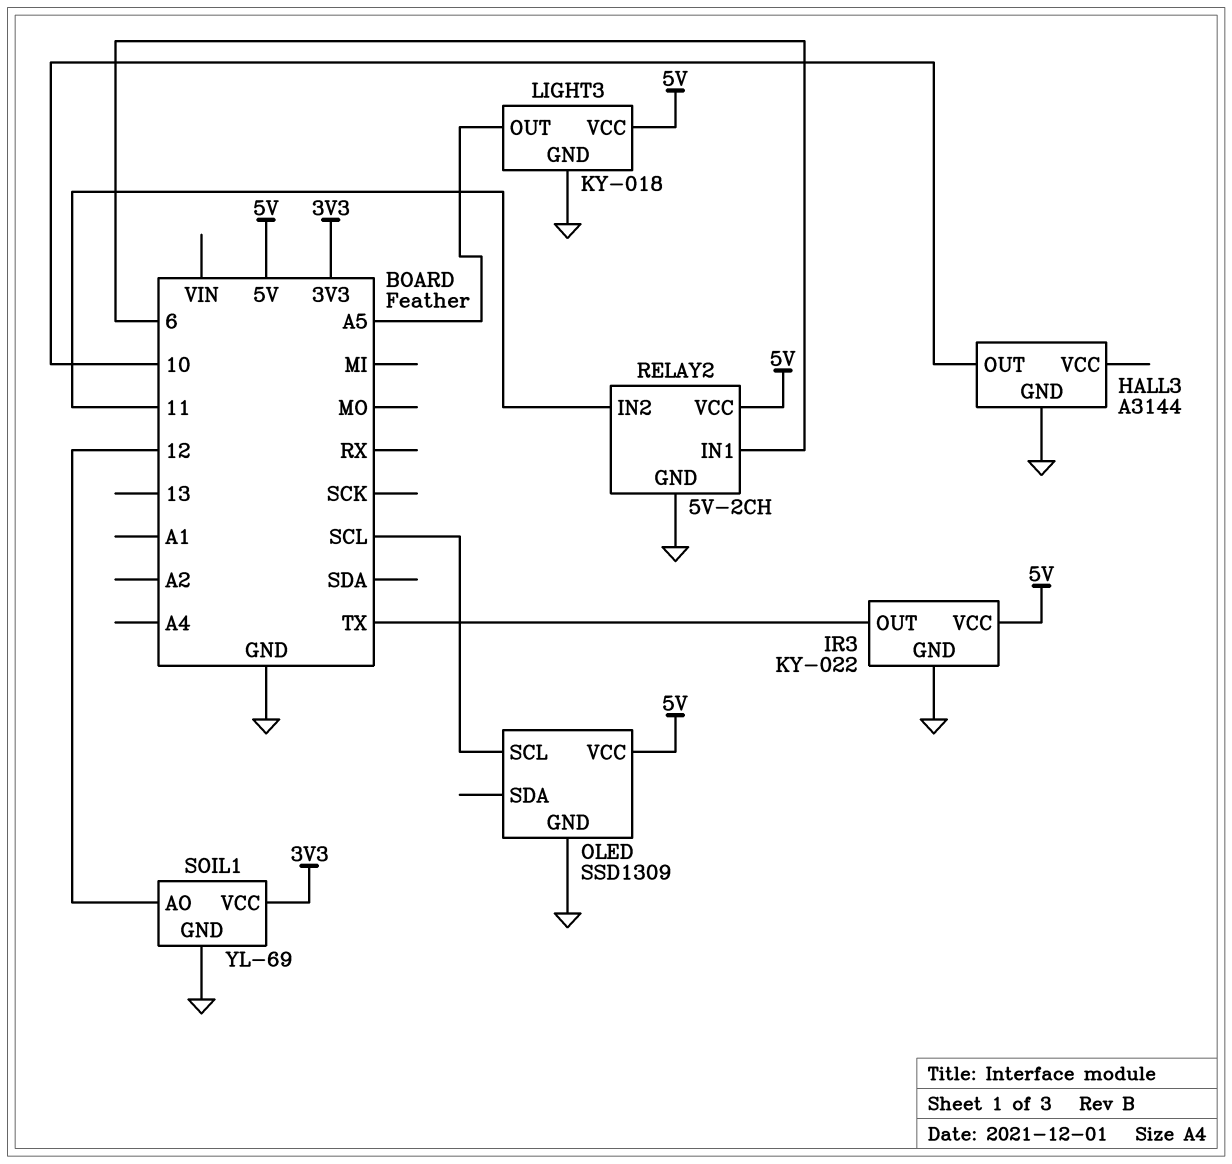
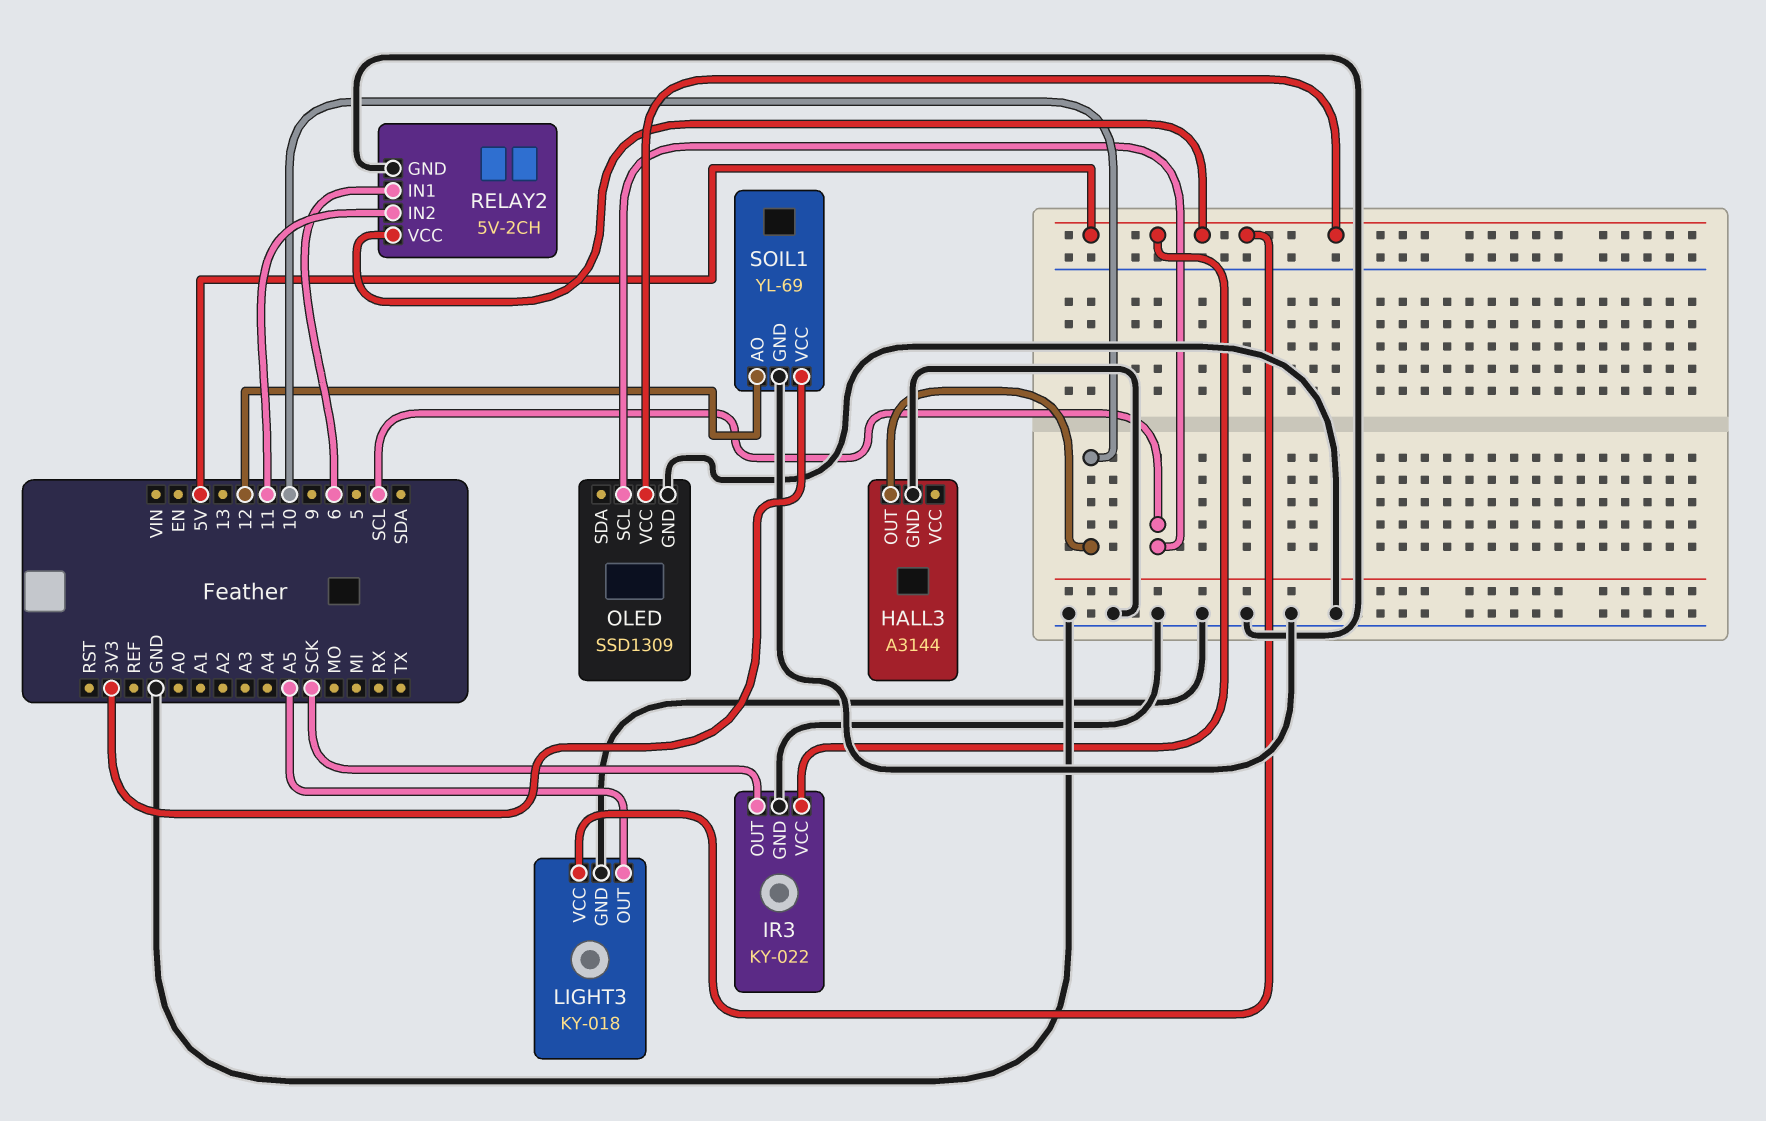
IR3 pin OUT: TX -> SCK

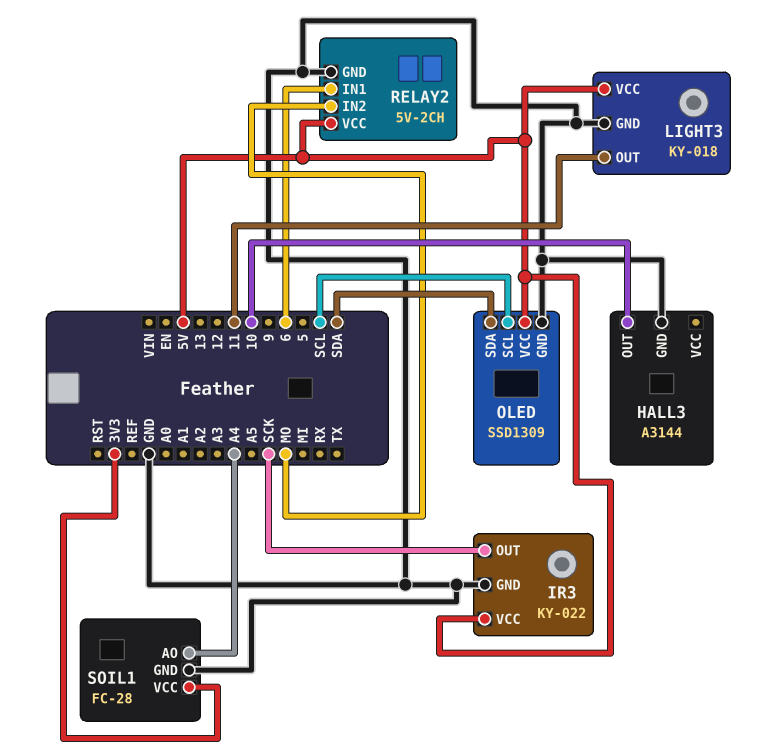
LIGHT3 pin OUT: A5 -> 11
OLED pin SDA: none -> SDA
RELAY2 pin IN2: 11 -> MO
SOIL1: YL-69 -> FC-28
SOIL1 pin AO: 12 -> A4

